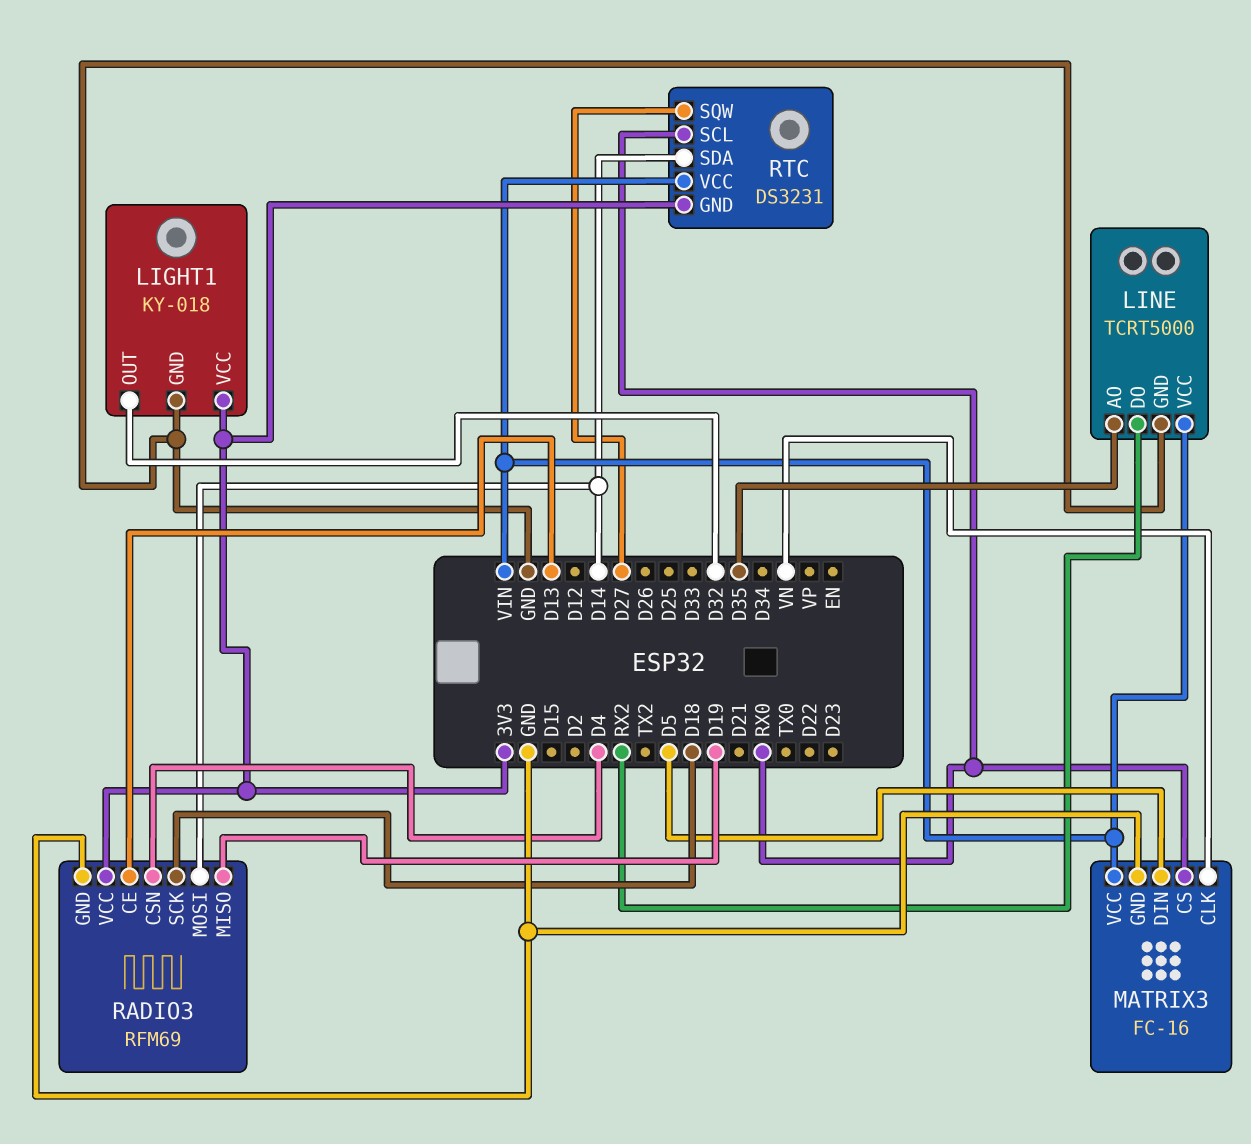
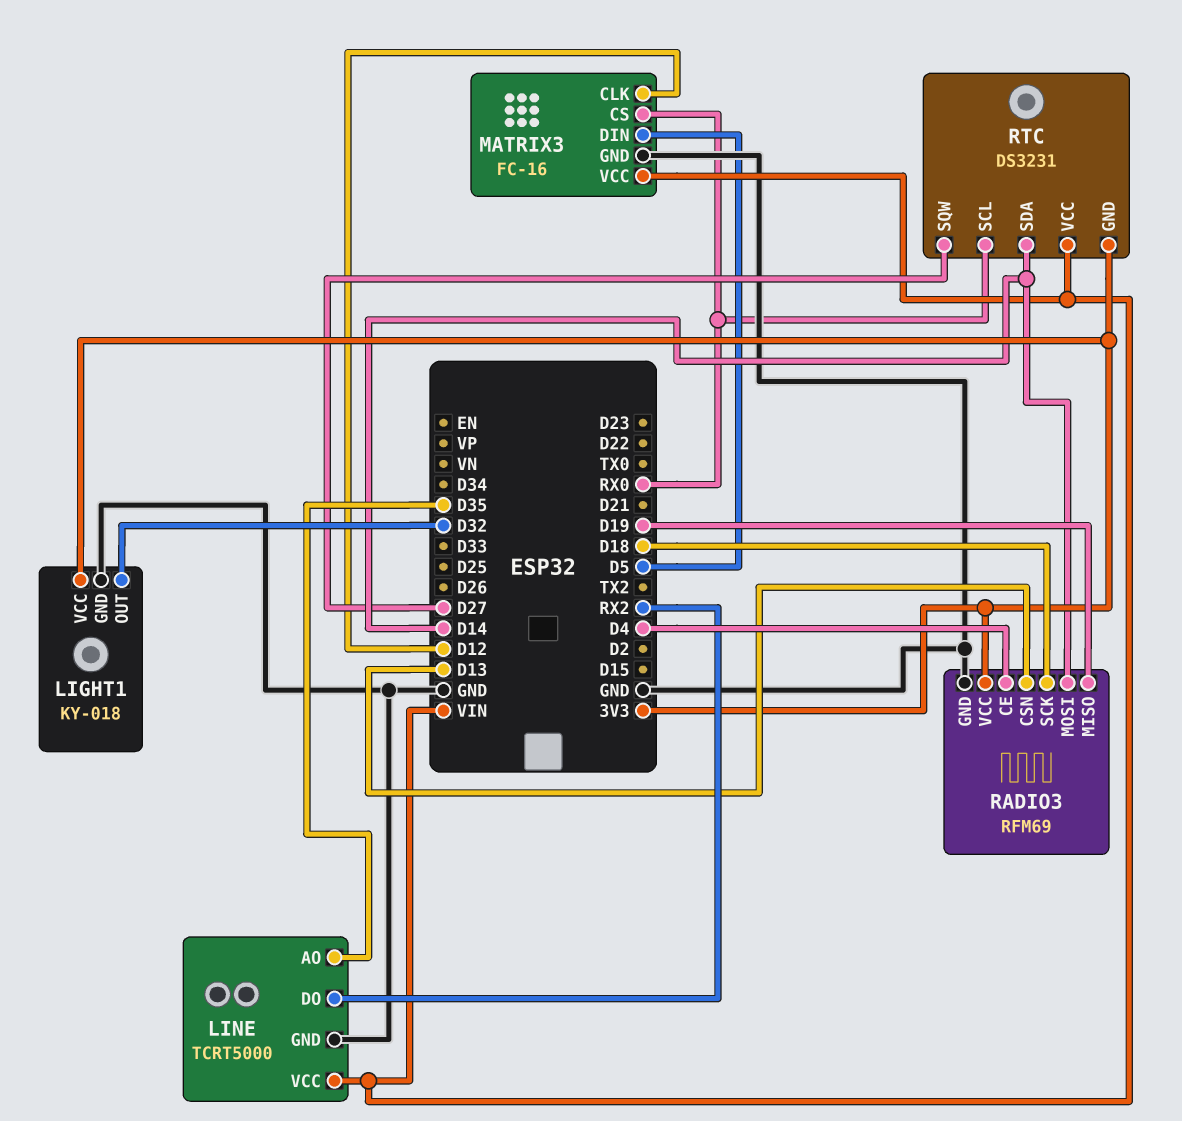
MATRIX3 pin CLK: VN -> D12
RADIO3 pin CE: D13 -> D4
RADIO3 pin CSN: D4 -> D13

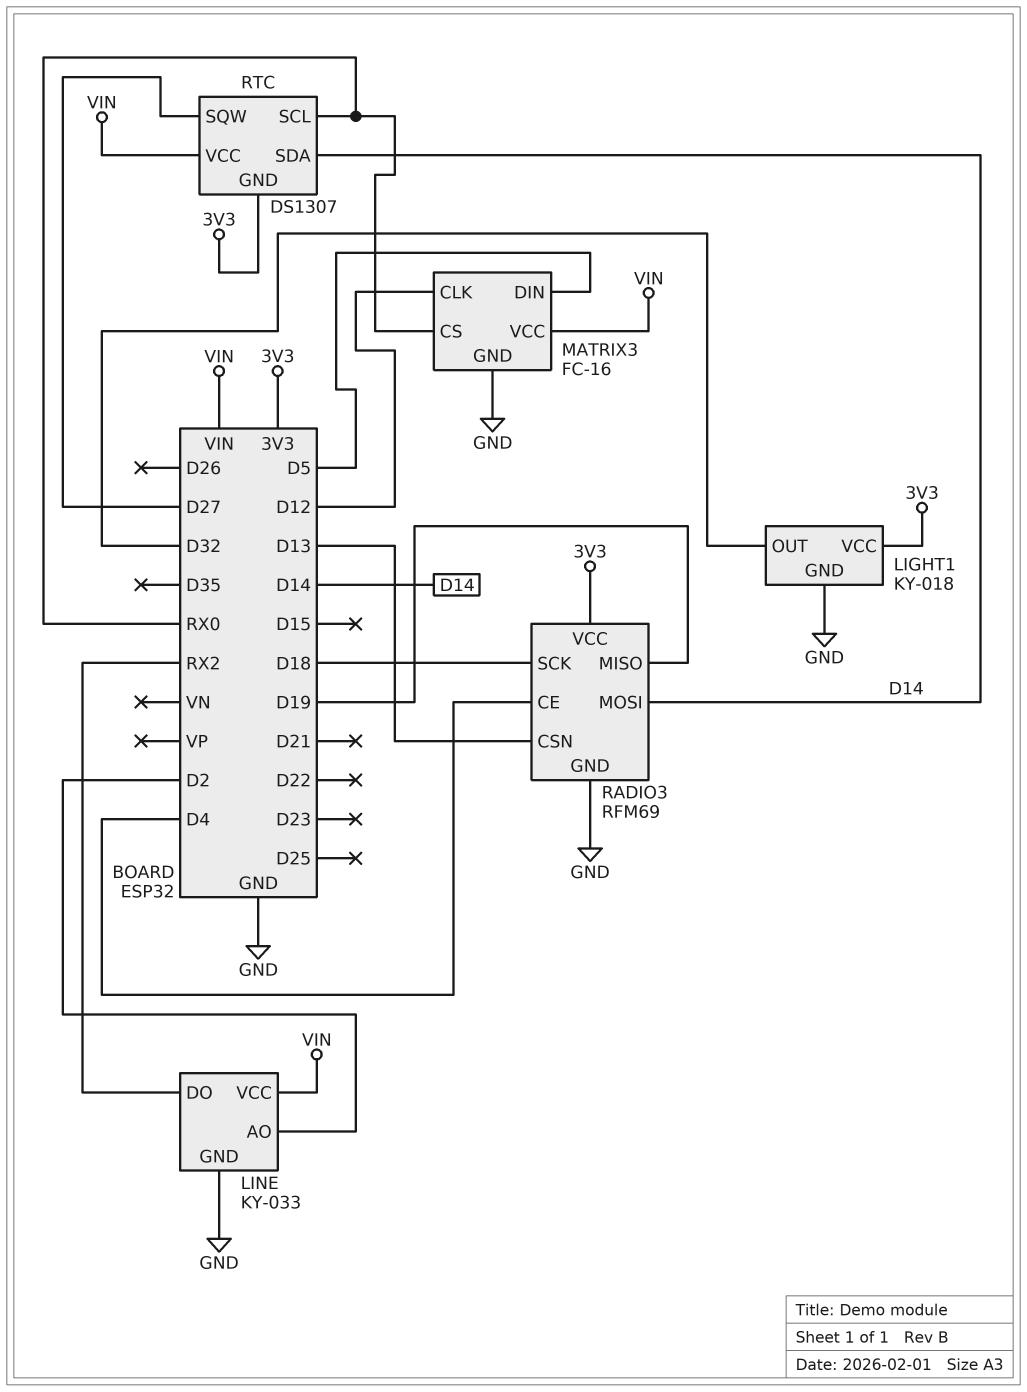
LINE: TCRT5000 -> KY-033
LINE pin AO: D35 -> D2
RTC: DS3231 -> DS1307

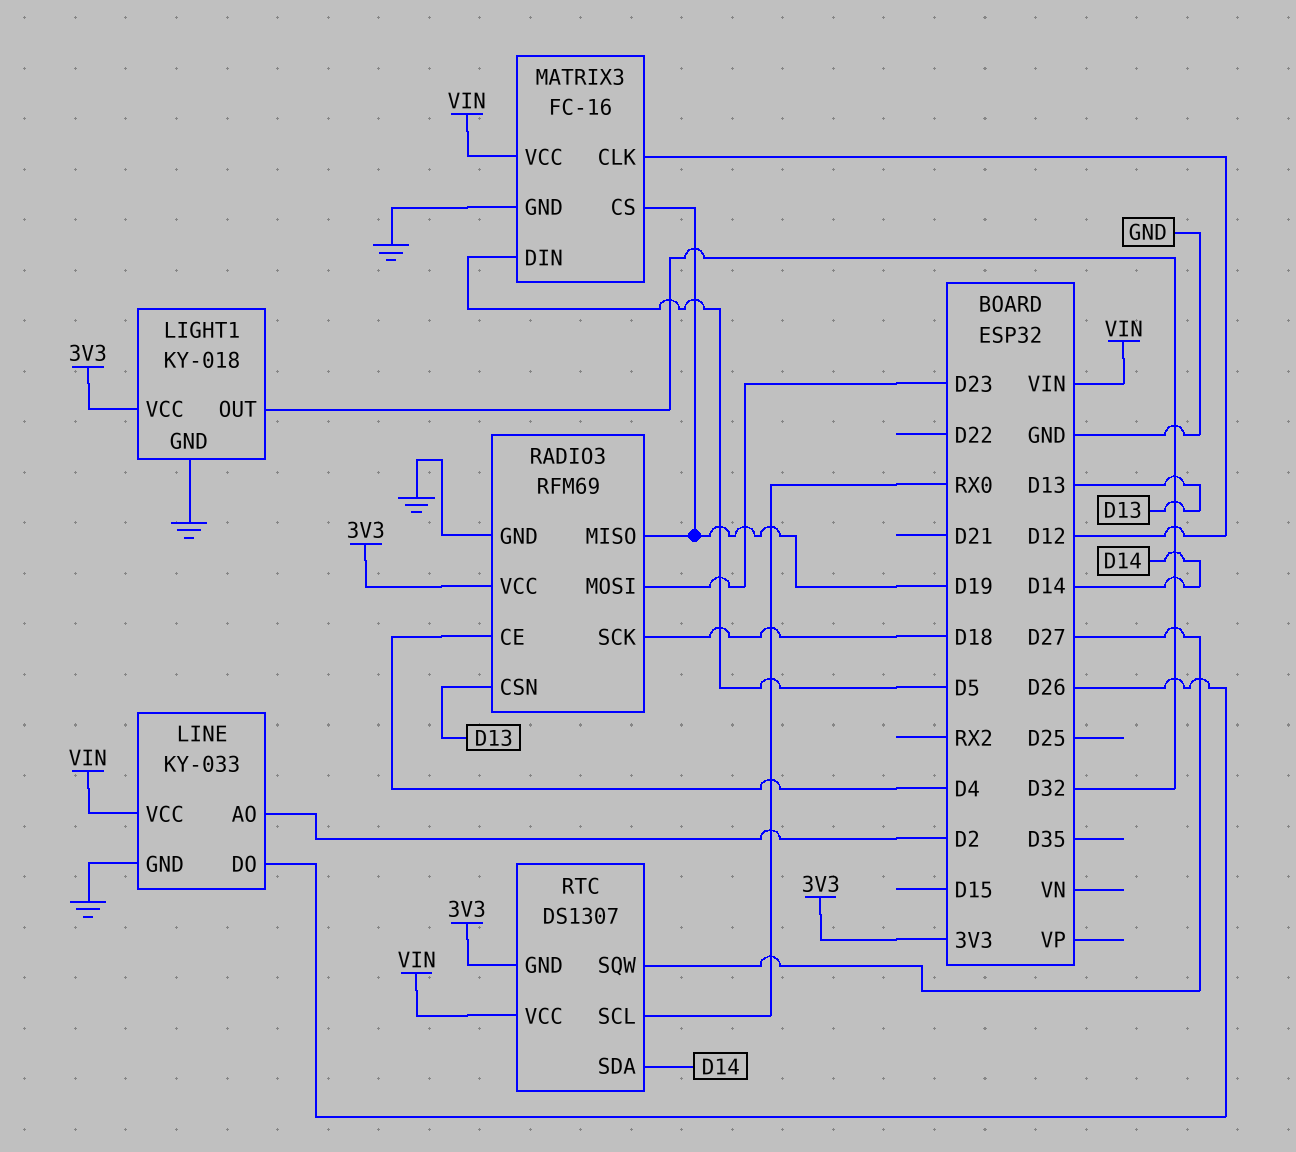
LINE pin DO: RX2 -> D26
MATRIX3 pin CS: RX0 -> D19
RADIO3 pin MOSI: D14 -> D23

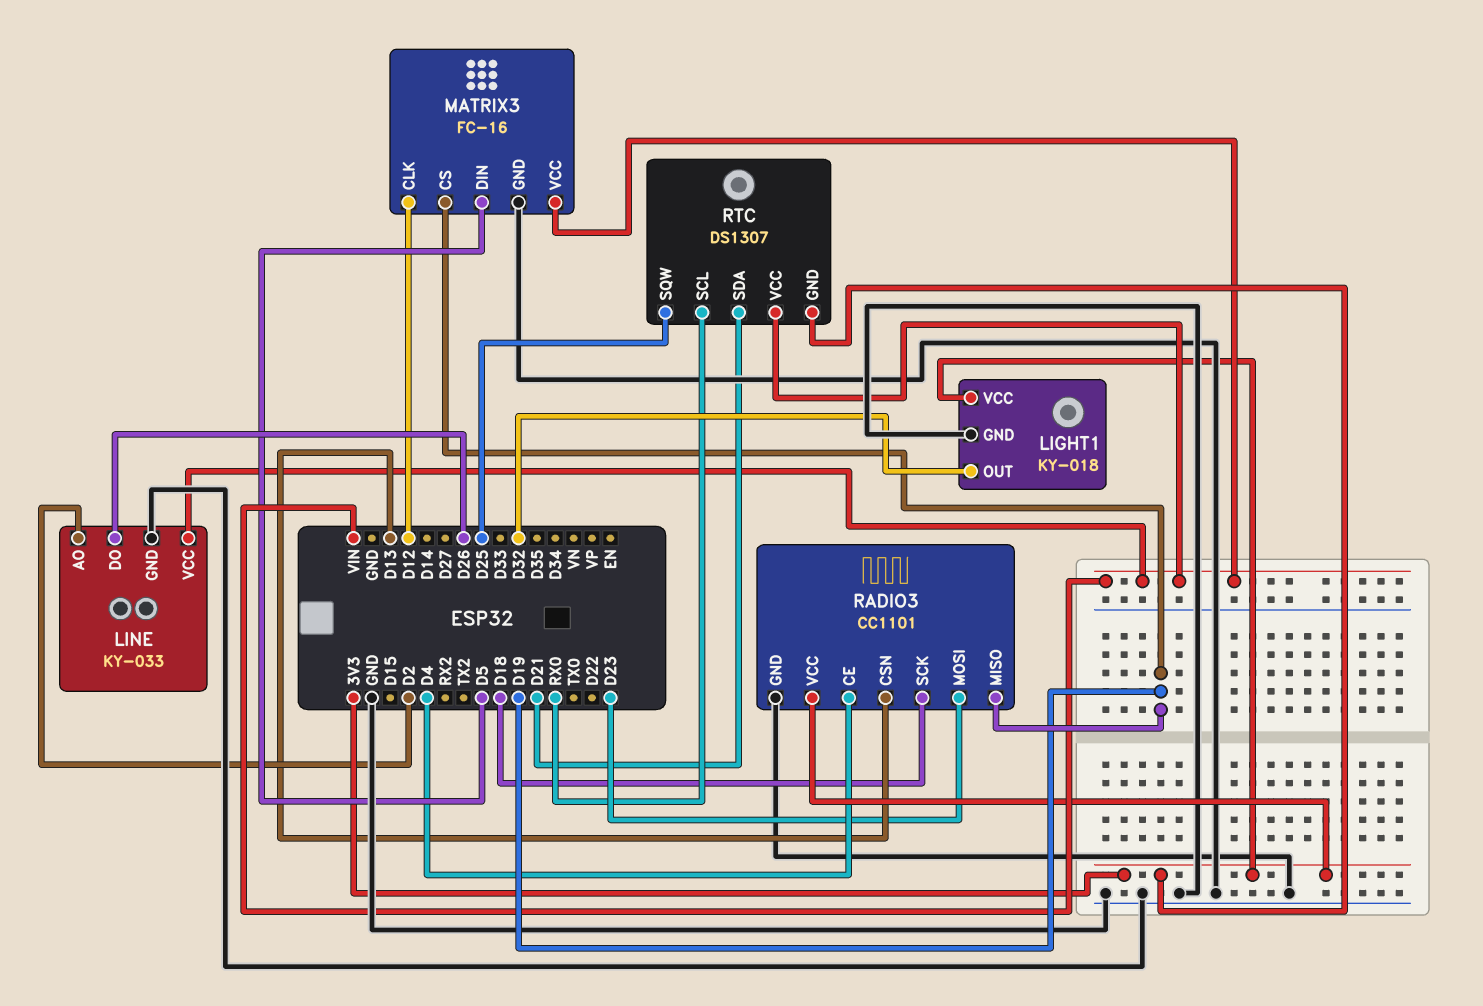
RADIO3: RFM69 -> CC1101
RTC pin SDA: D14 -> D21
RTC pin SQW: D27 -> D25

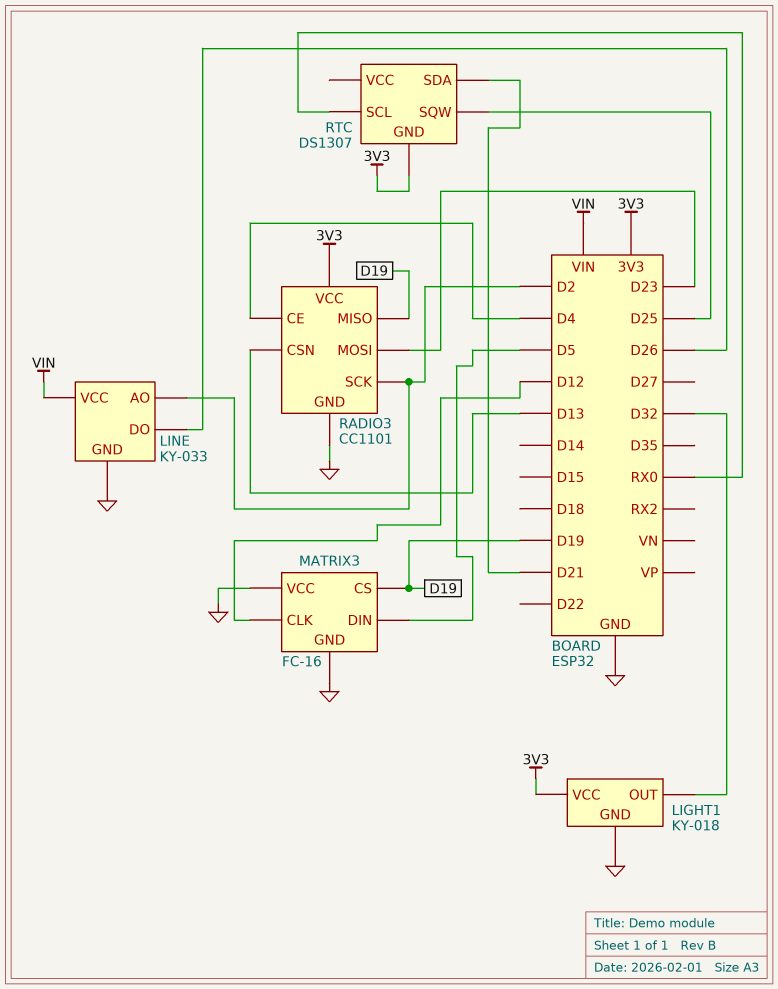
MATRIX3 pin VCC: VIN -> GND
RADIO3 pin SCK: D18 -> D2
RTC pin VCC: VIN -> none

